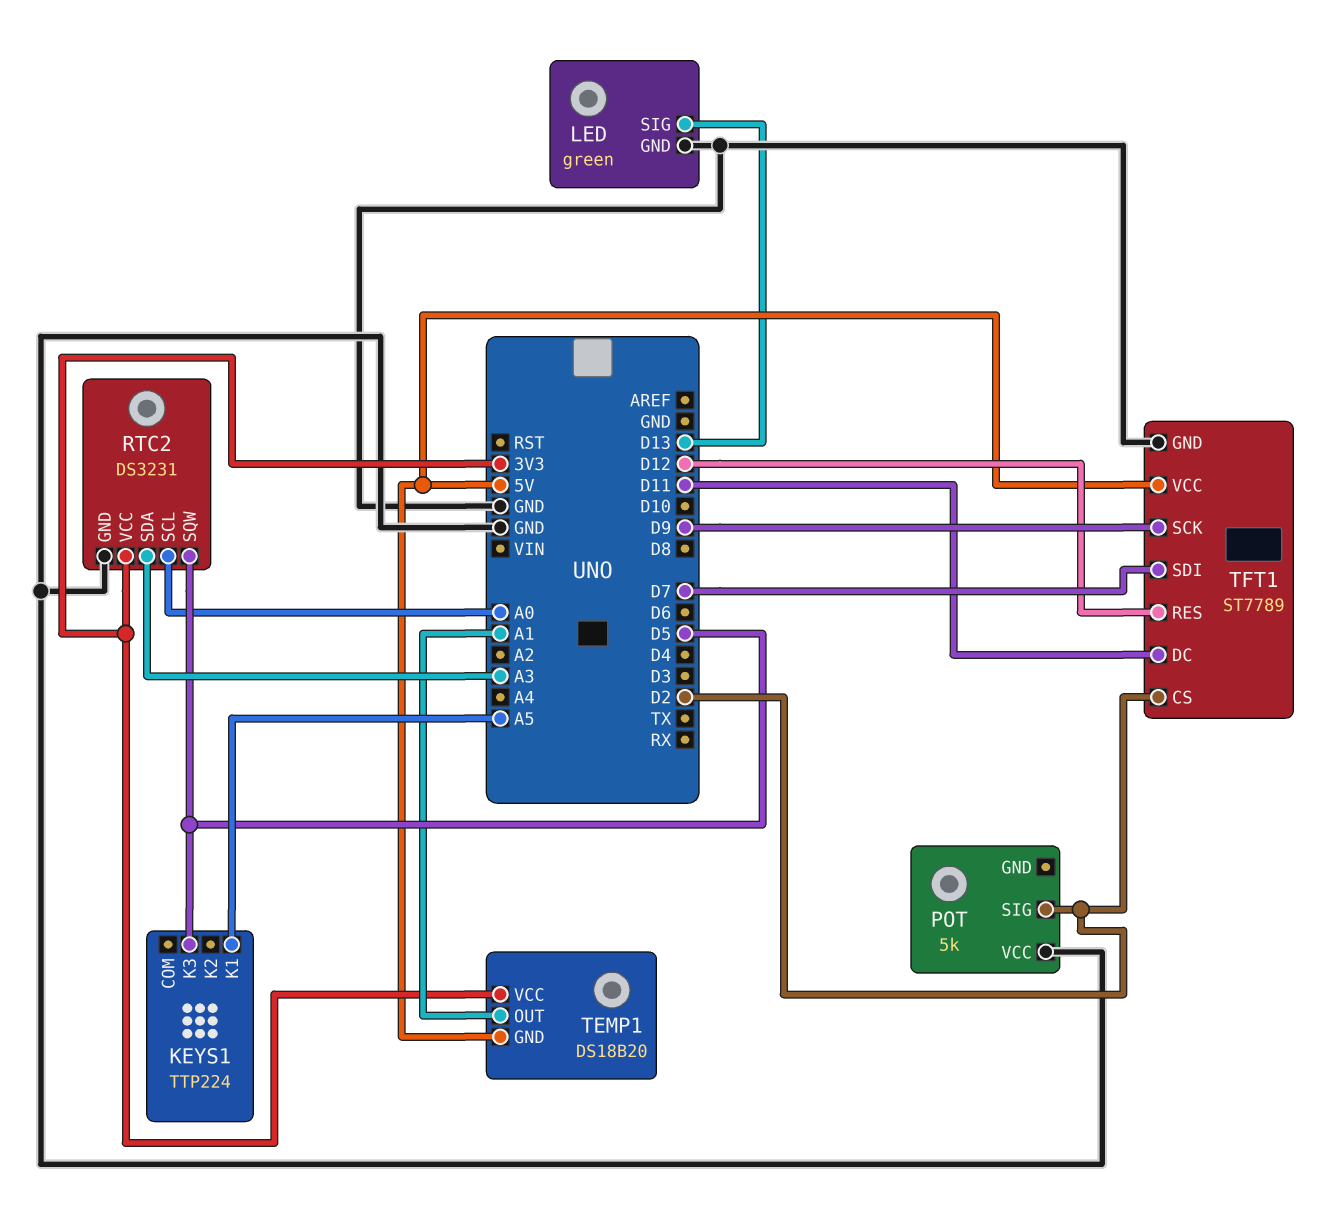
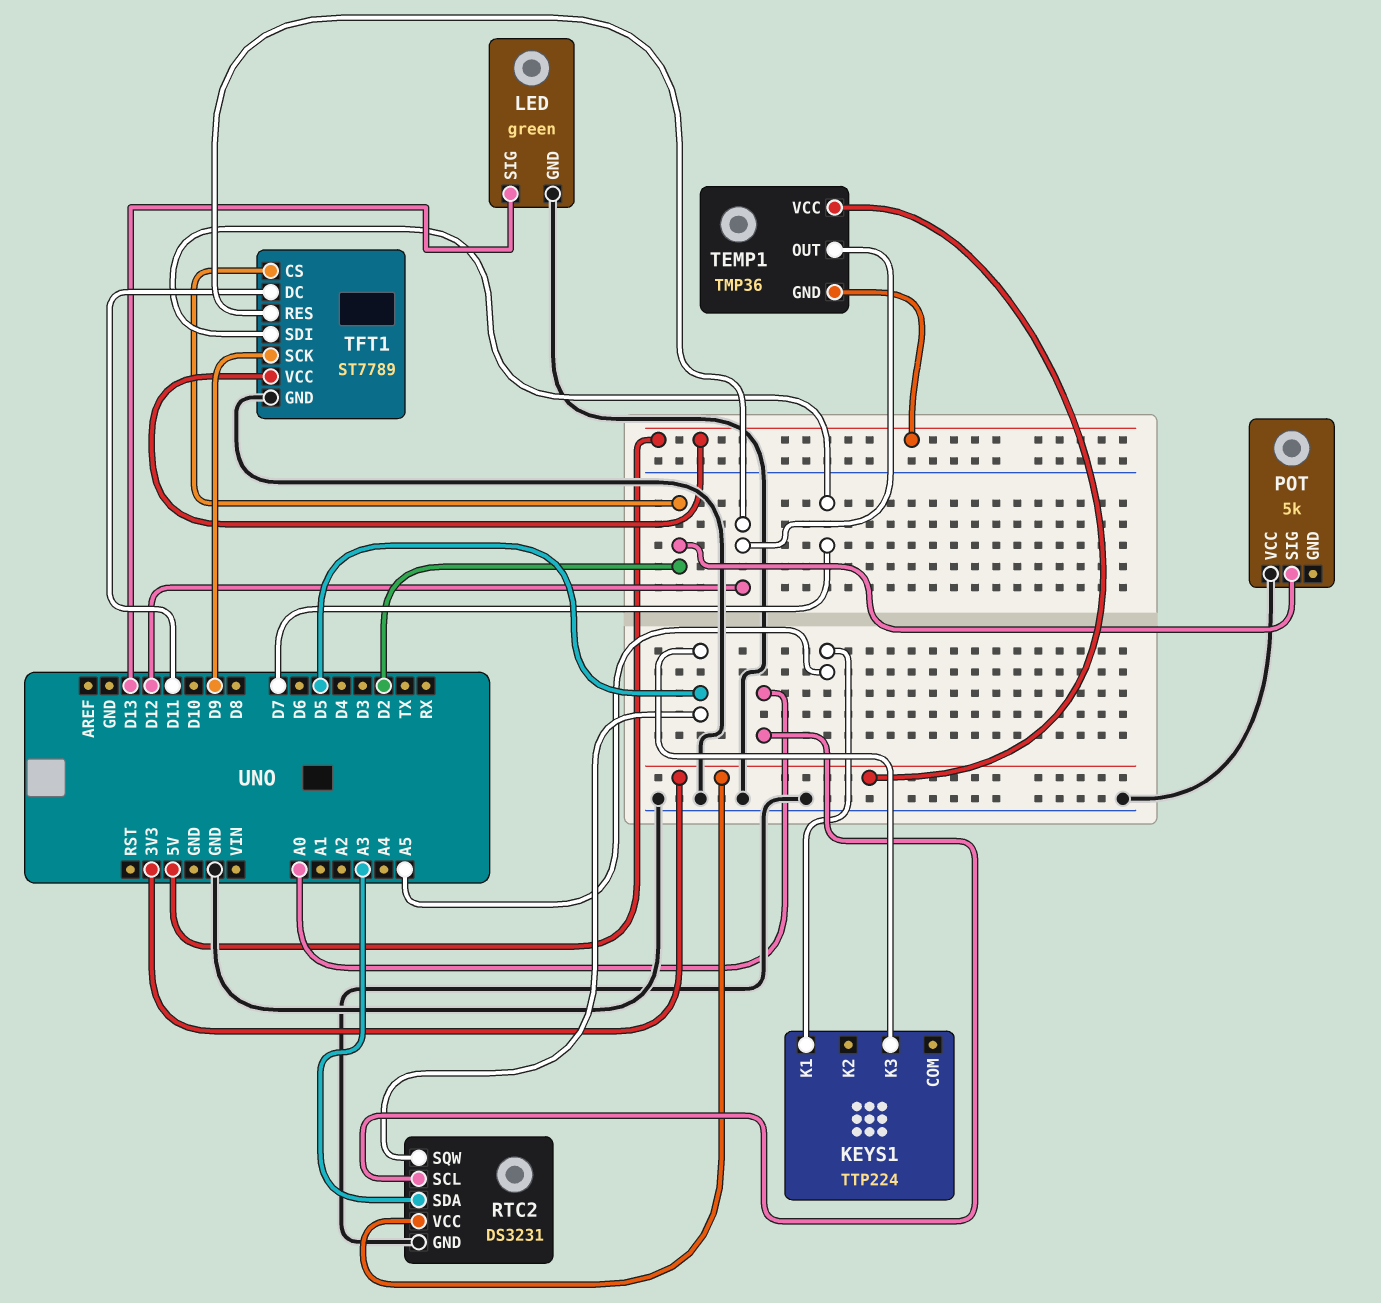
TEMP1: DS18B20 -> TMP36
TEMP1 pin OUT: A1 -> D12

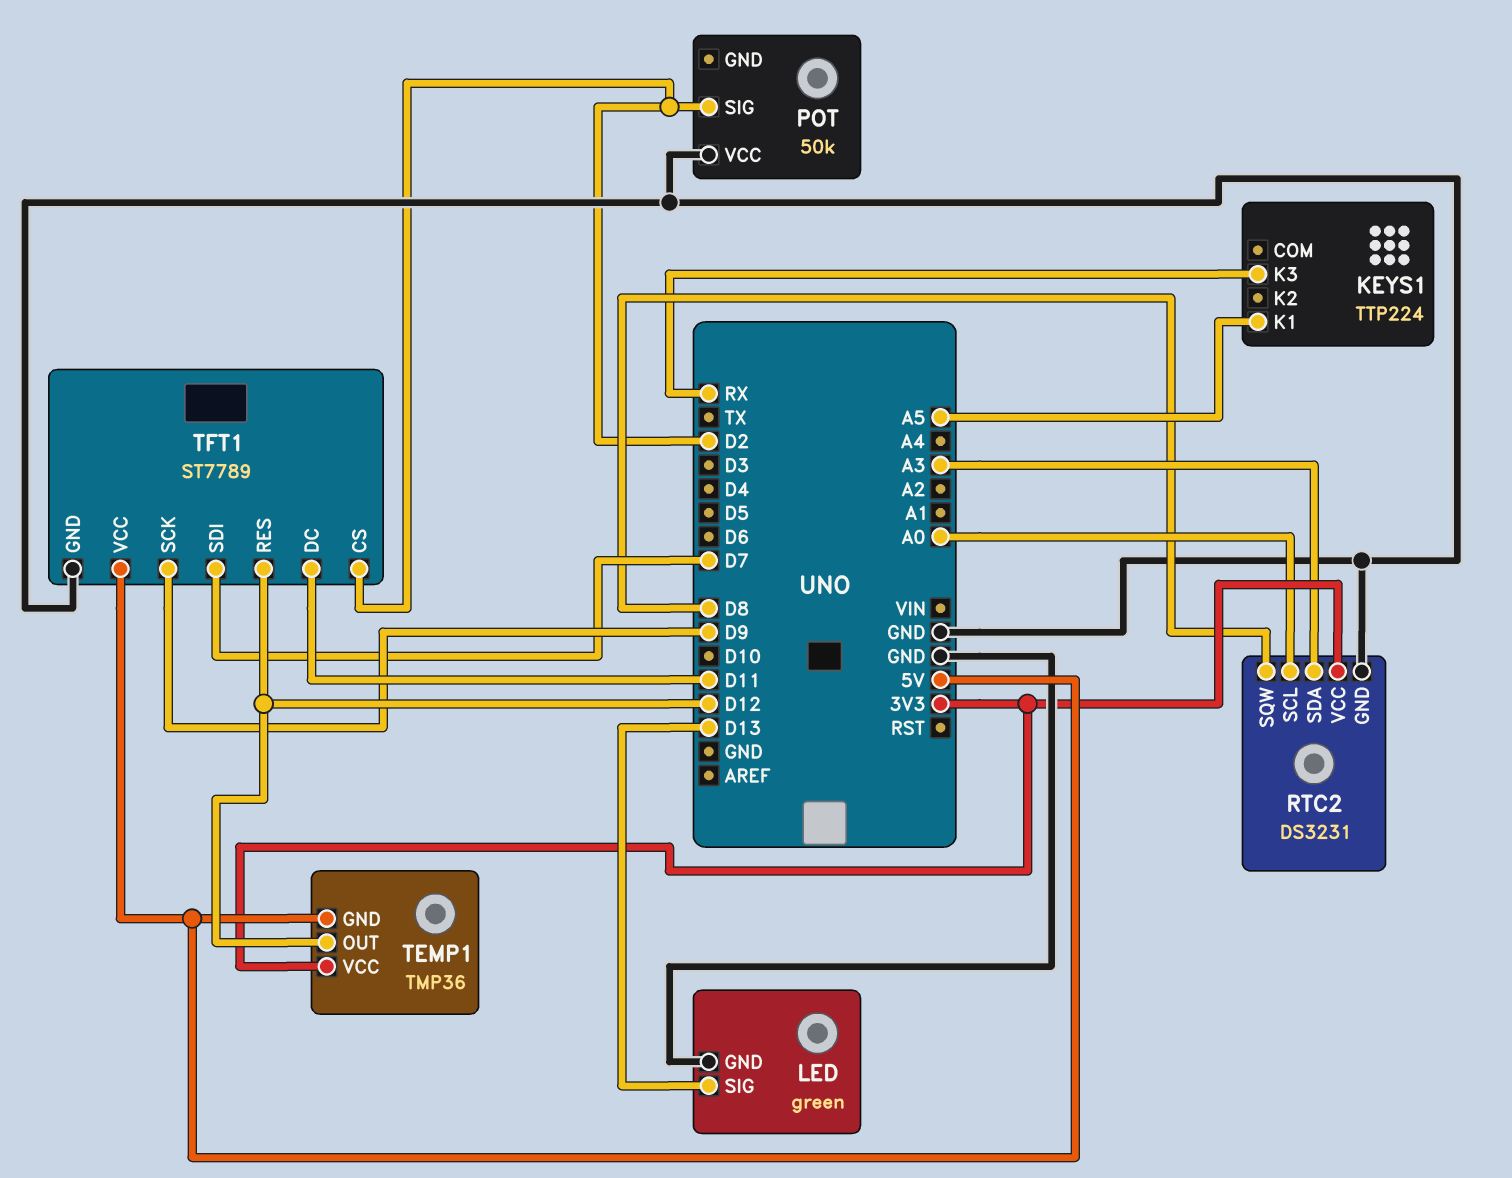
KEYS1 pin K3: D5 -> RX
POT: 5k -> 50k
RTC2 pin SQW: D5 -> D8

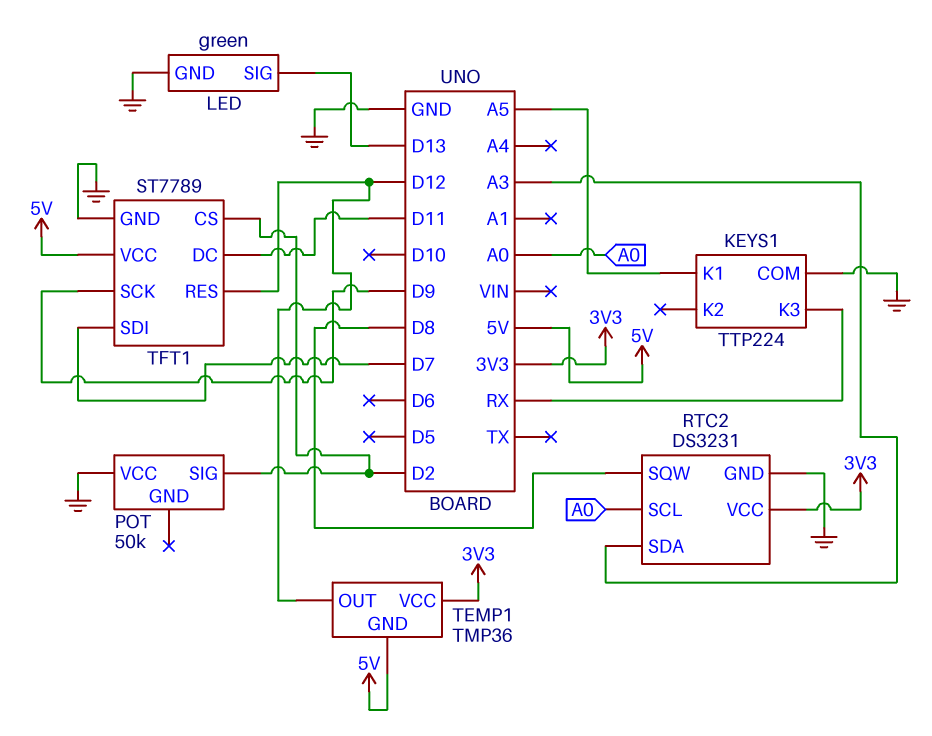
KEYS1 pin COM: none -> GND

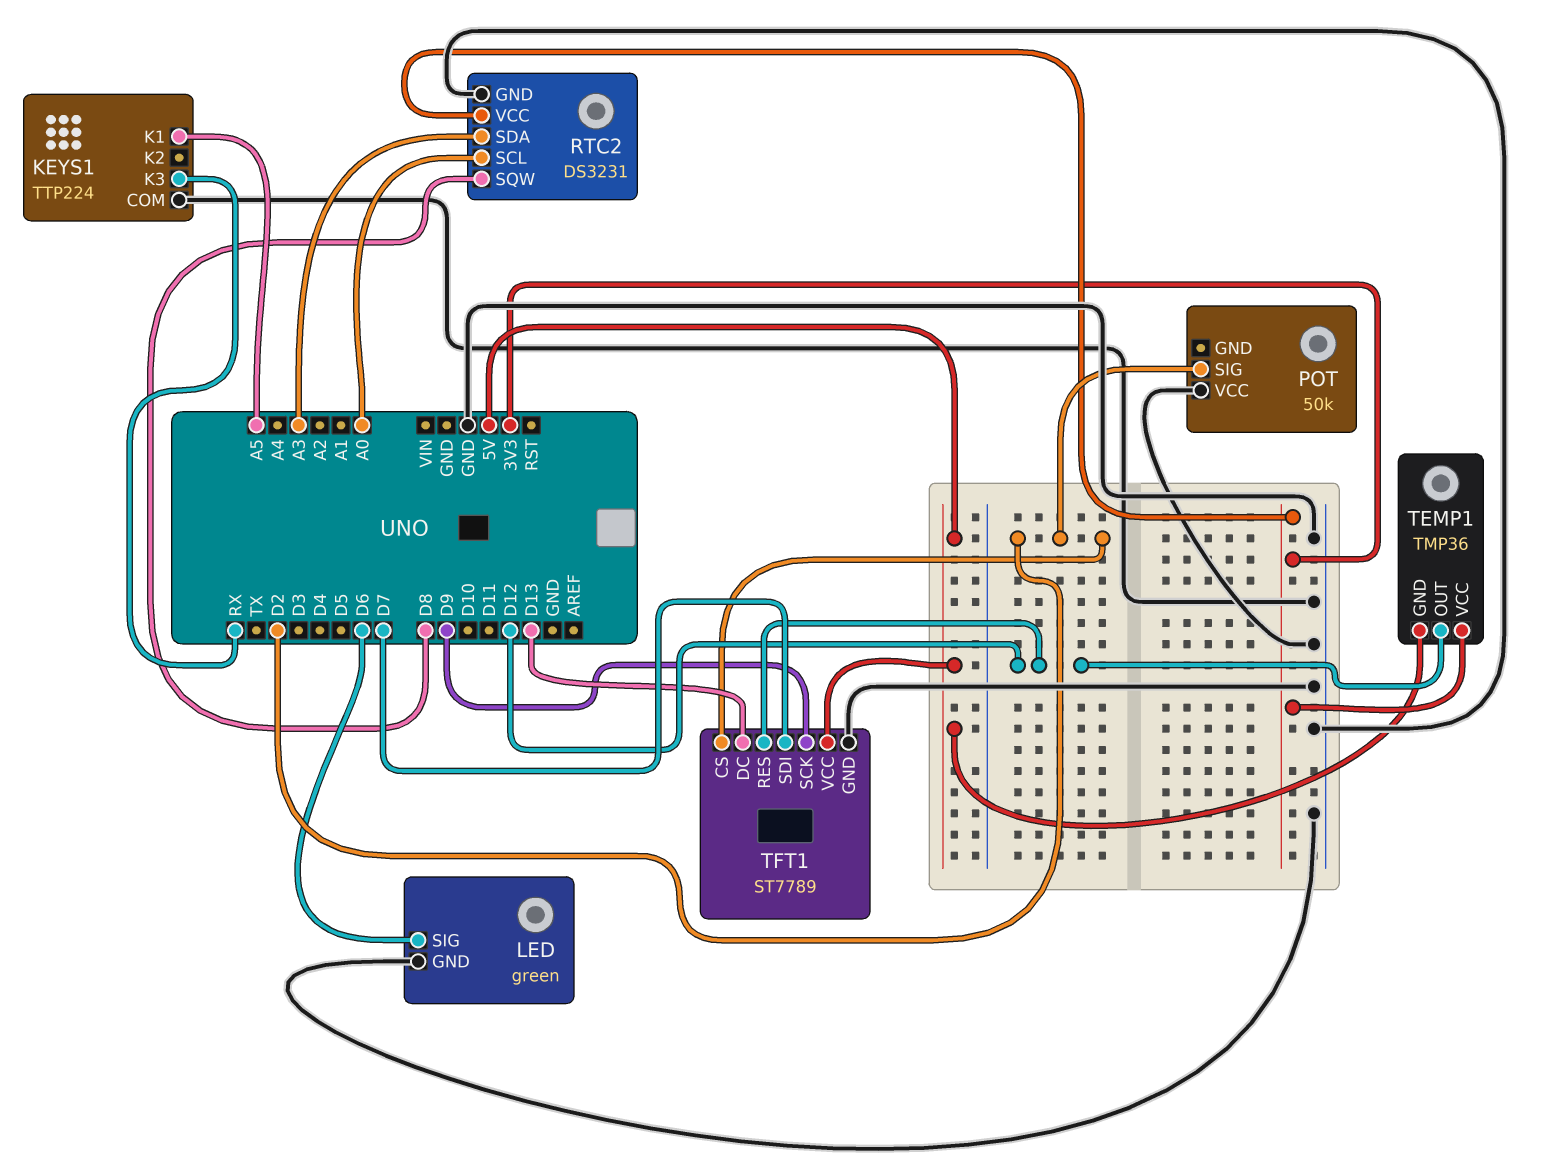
LED pin SIG: D13 -> D6
TFT1 pin DC: D11 -> D13

